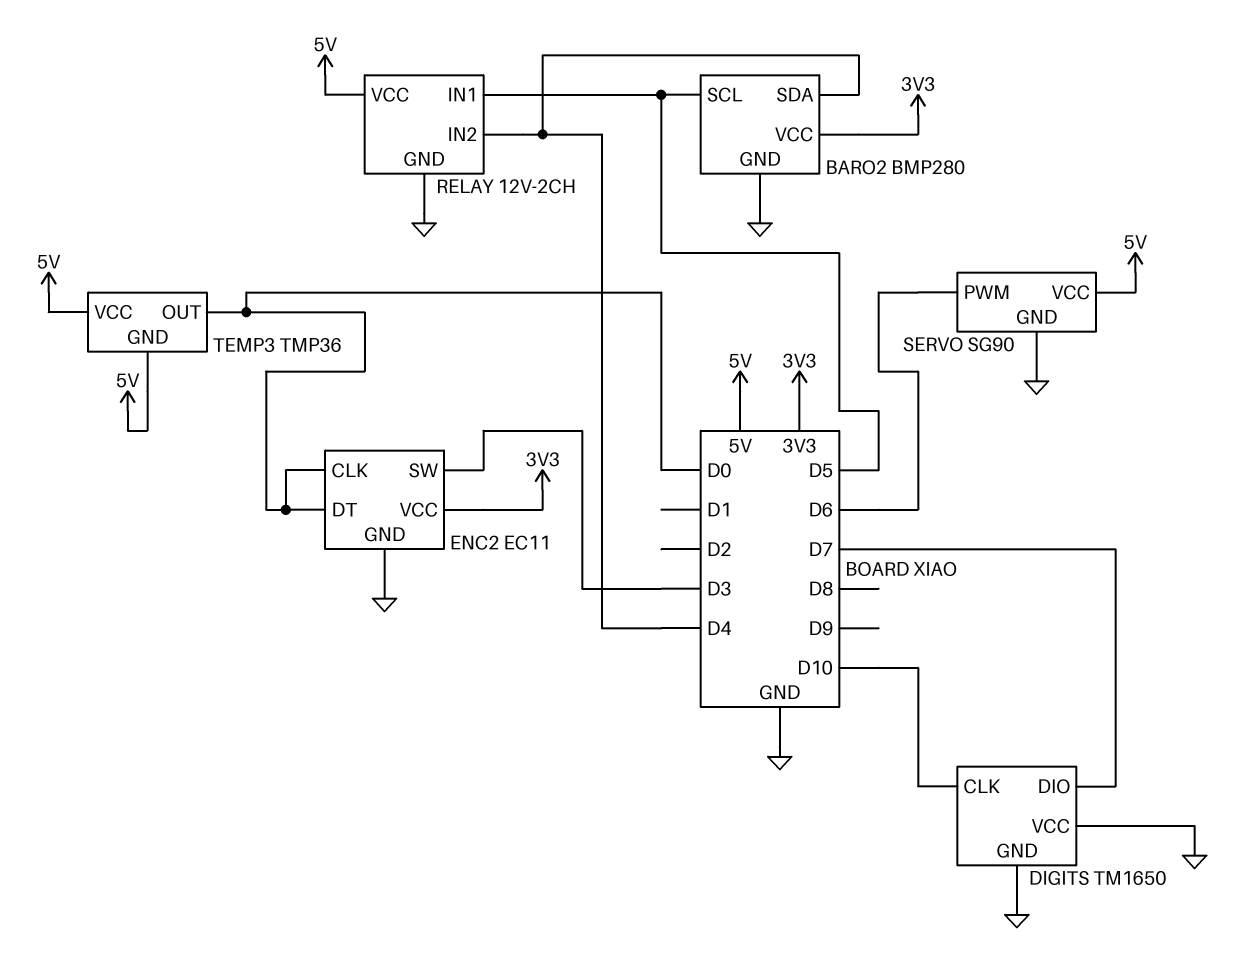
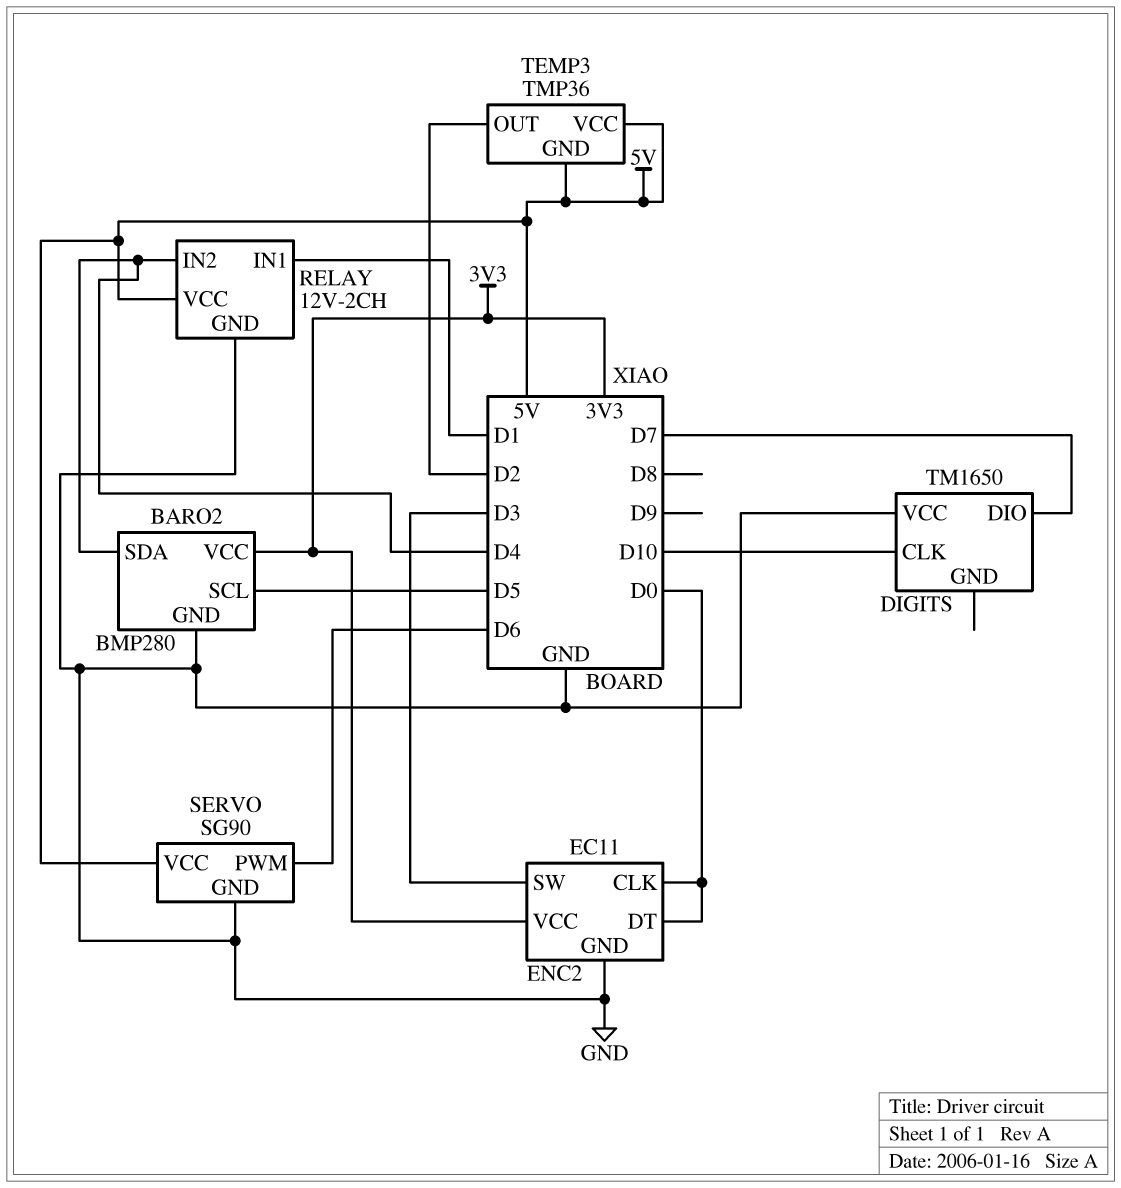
DIGITS pin GND: GND -> none
RELAY pin IN1: D5 -> D1
TEMP3 pin OUT: D0 -> D2

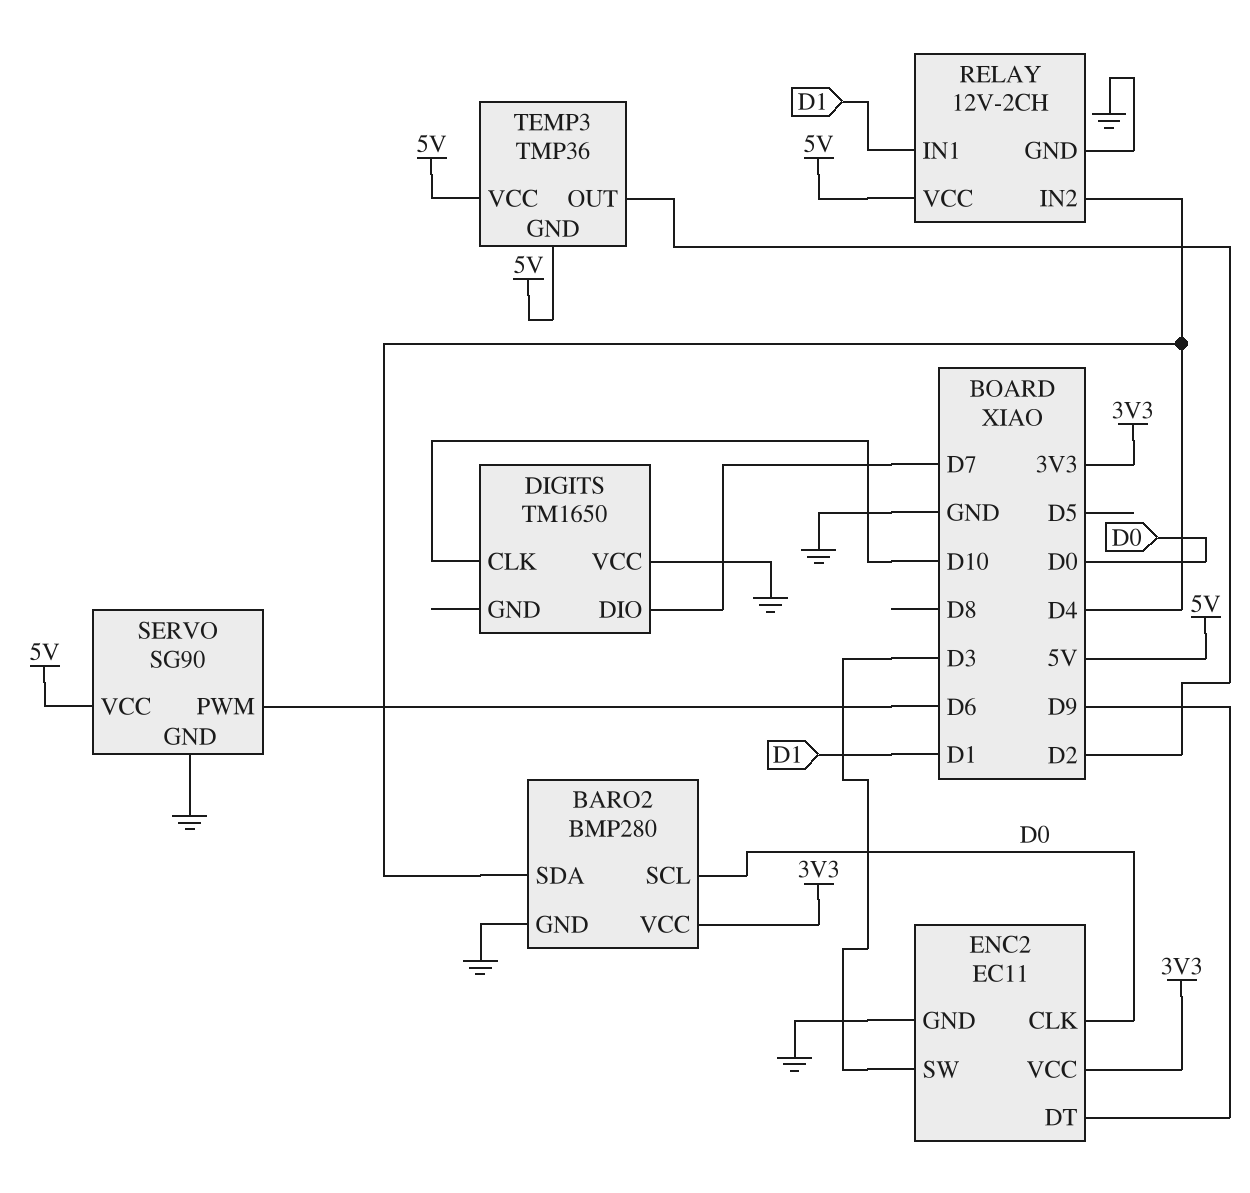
BARO2 pin SCL: D5 -> D0
ENC2 pin DT: D0 -> D9

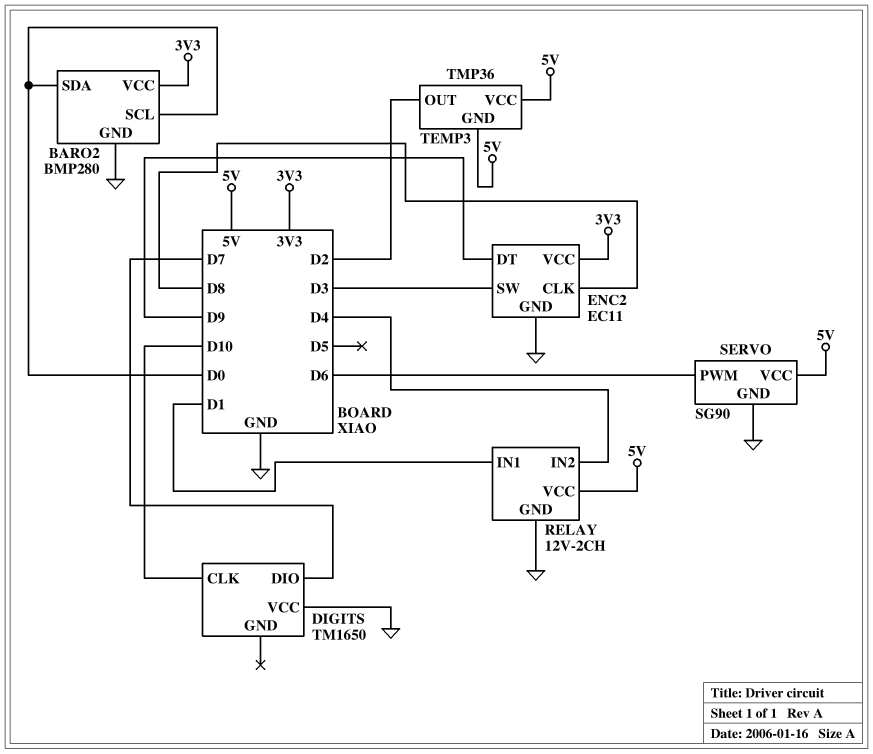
BARO2 pin SDA: D4 -> D0
ENC2 pin CLK: D0 -> D8

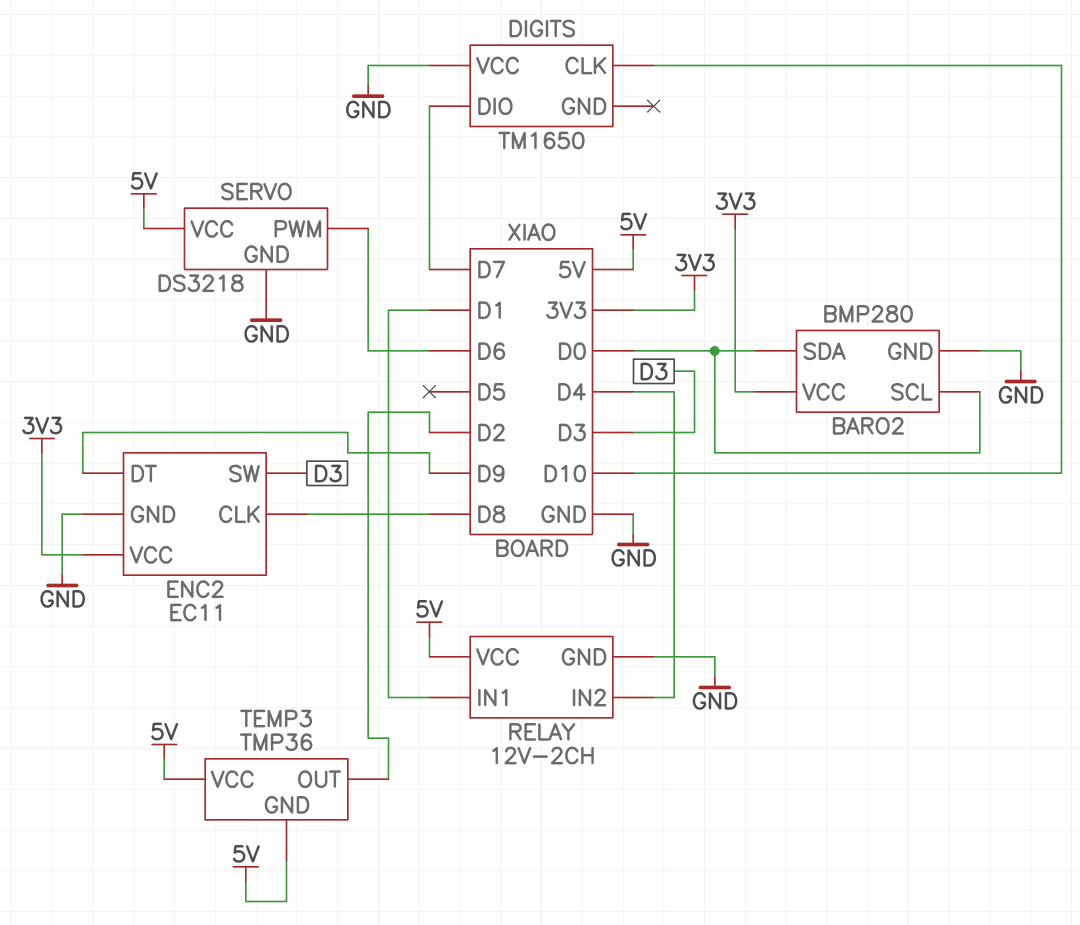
SERVO: SG90 -> DS3218

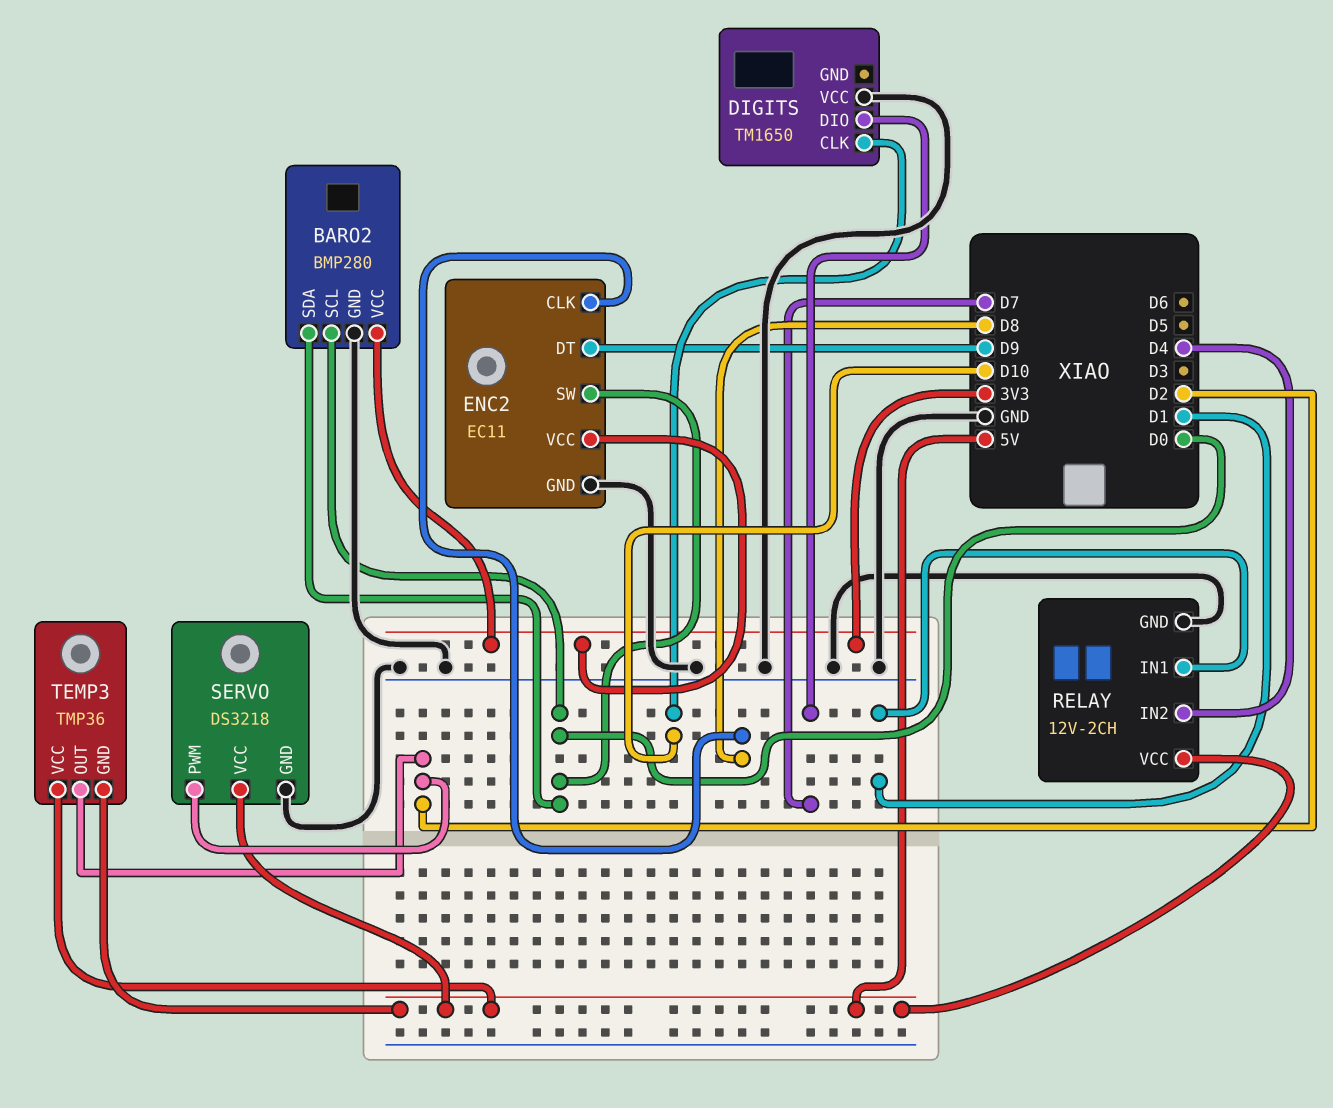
ENC2 pin SW: D3 -> D0
SERVO pin PWM: D6 -> D2

